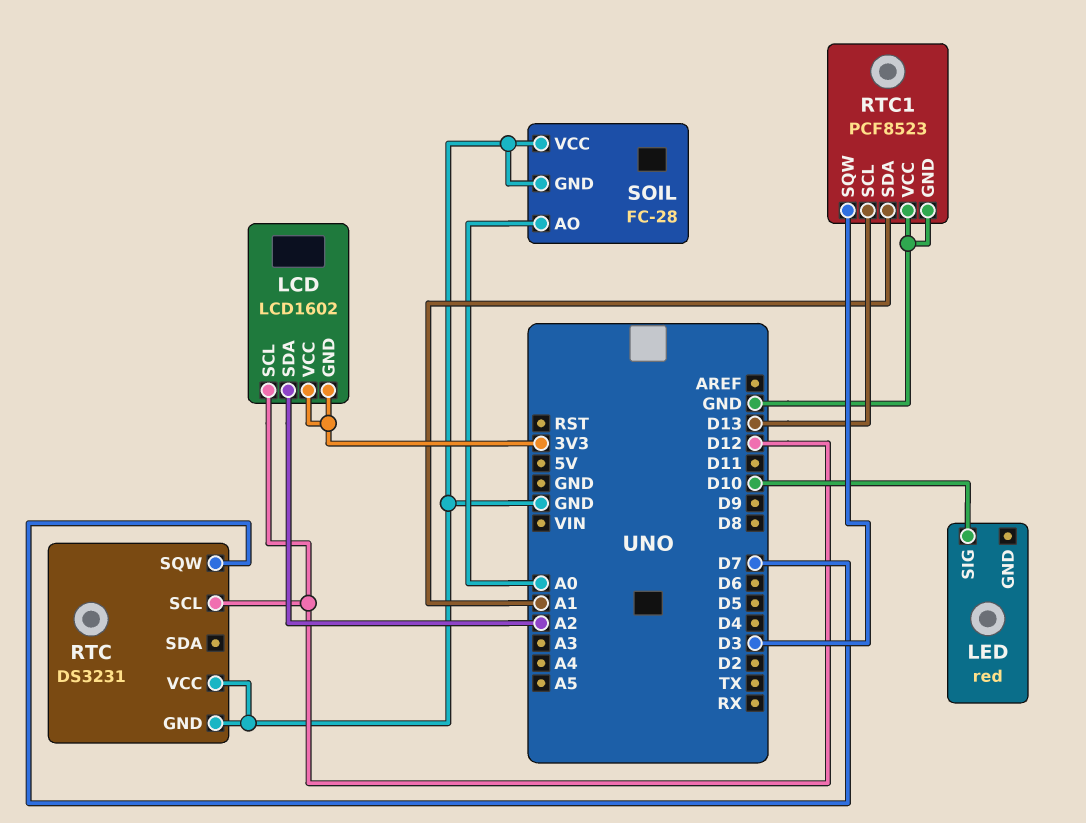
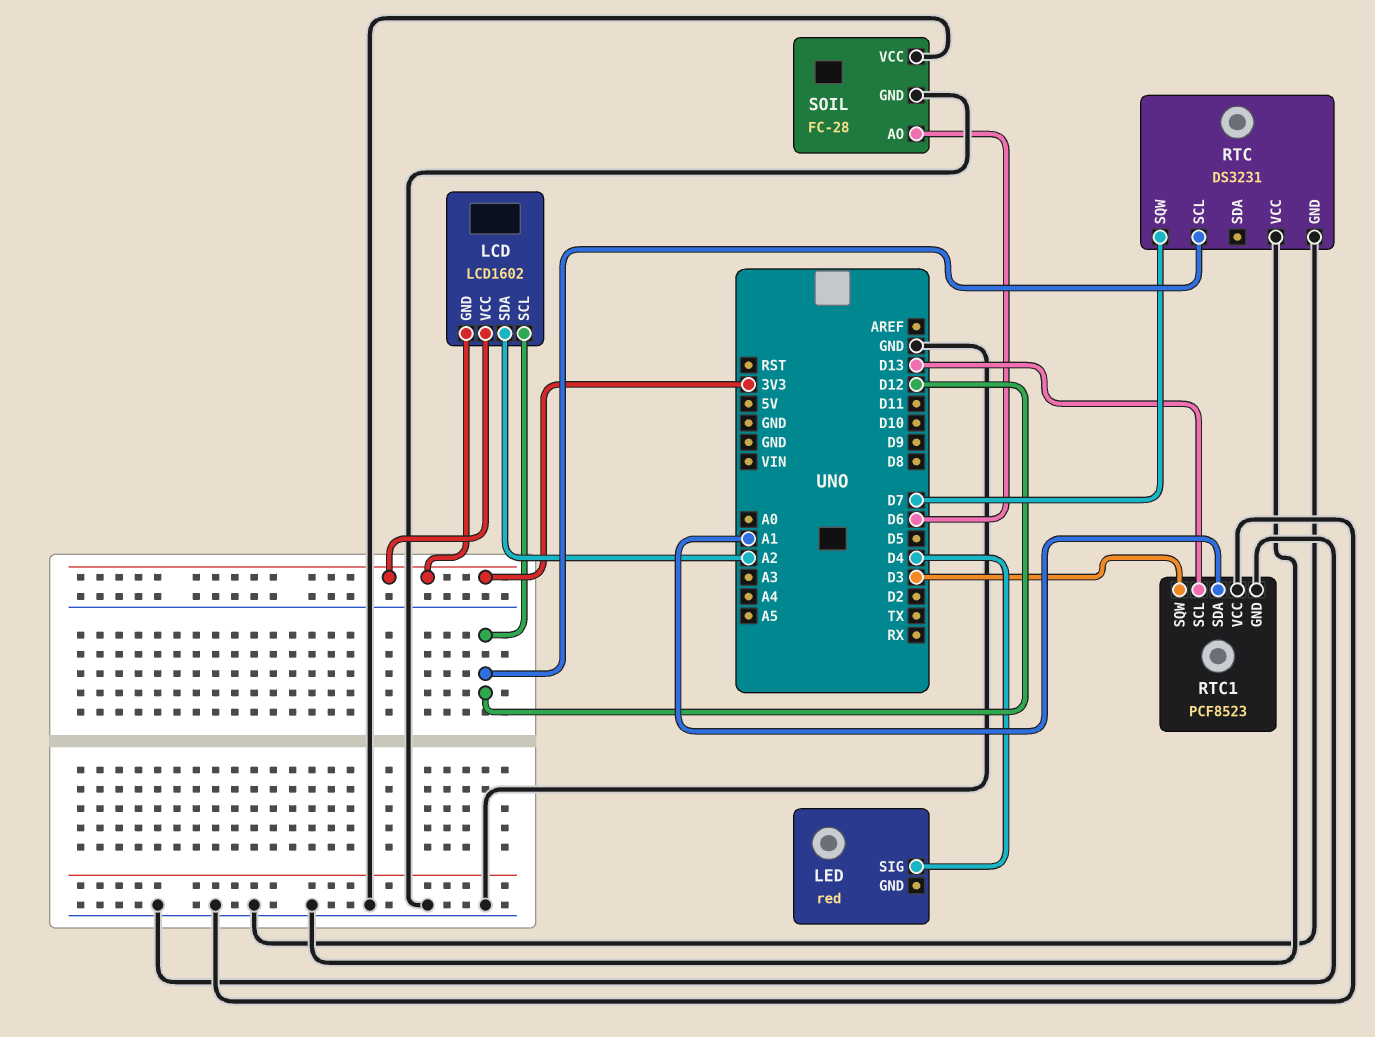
LED pin SIG: D10 -> D4
SOIL pin AO: A0 -> D6

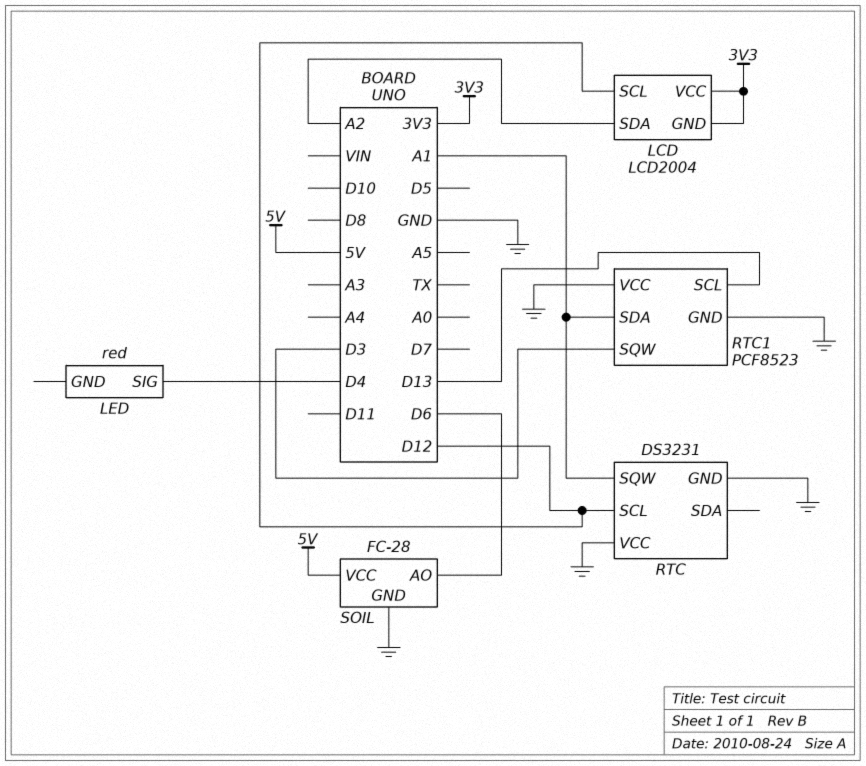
LCD: LCD1602 -> LCD2004
RTC pin SQW: D7 -> A1
SOIL pin VCC: GND -> 5V

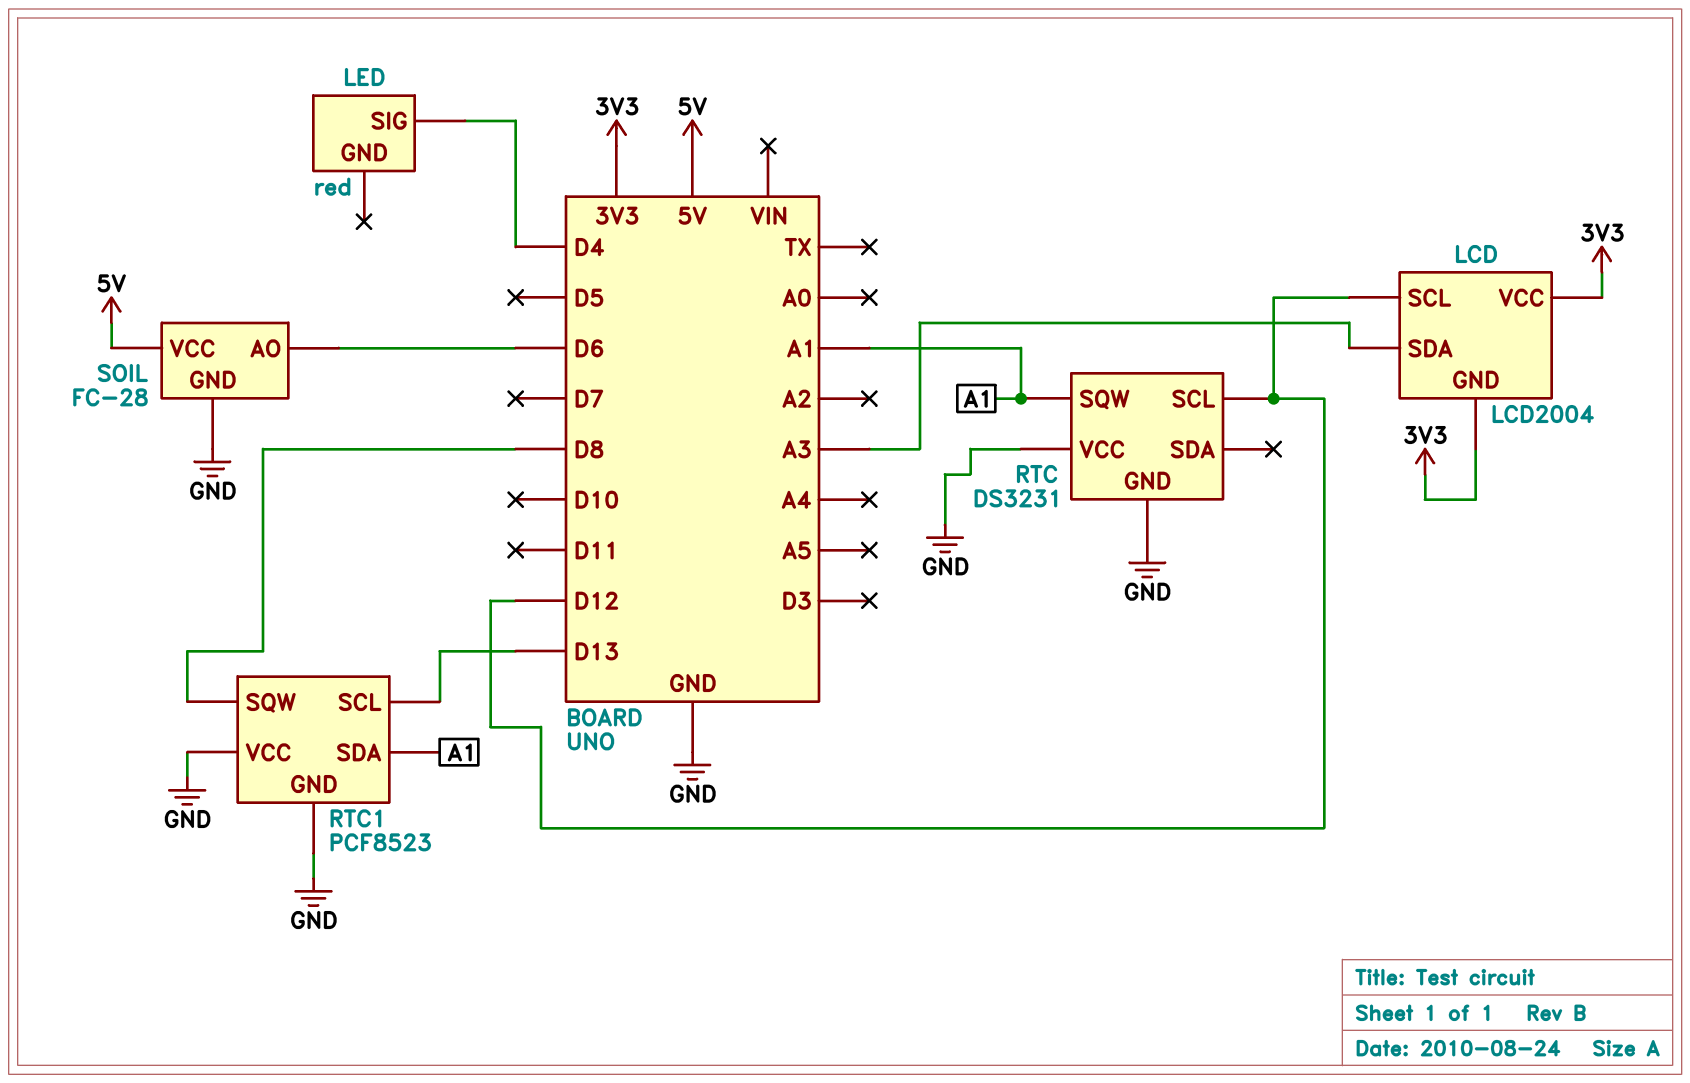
LCD pin SDA: A2 -> A3
RTC1 pin SQW: D3 -> D8

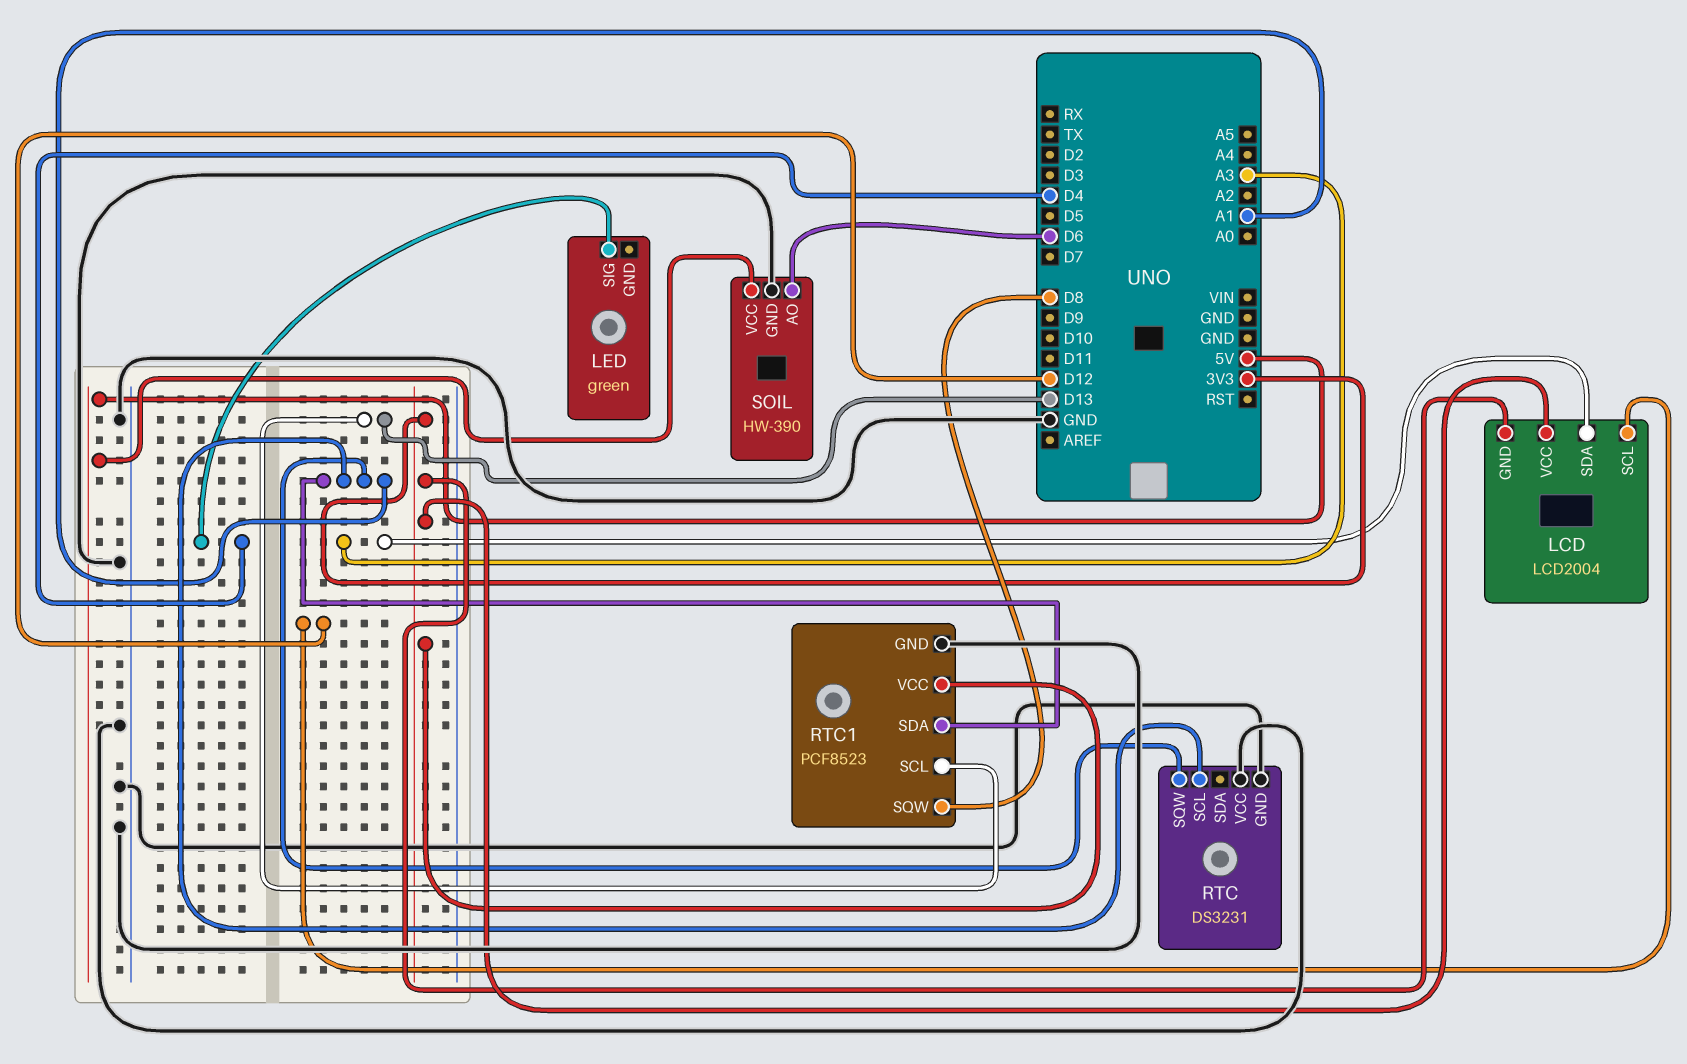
LED: red -> green
RTC pin SCL: D12 -> A1
RTC1 pin VCC: GND -> 3V3
SOIL: FC-28 -> HW-390

